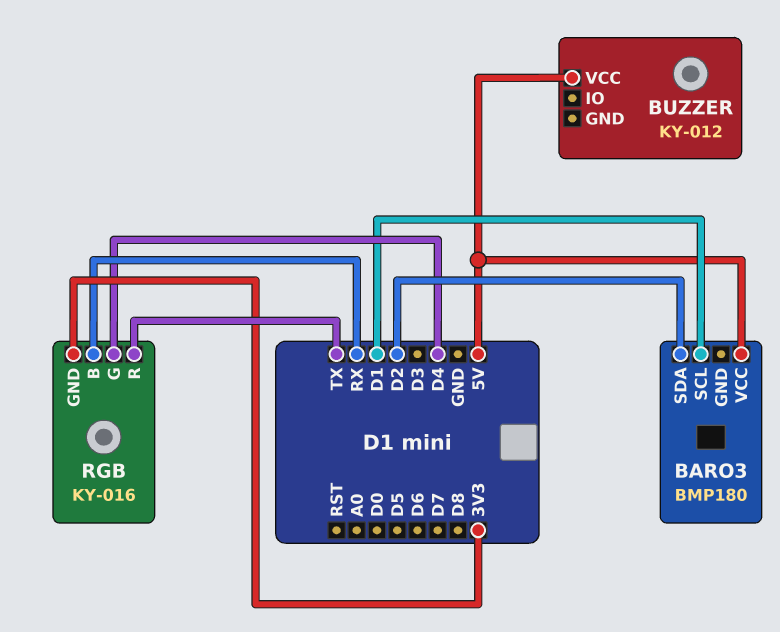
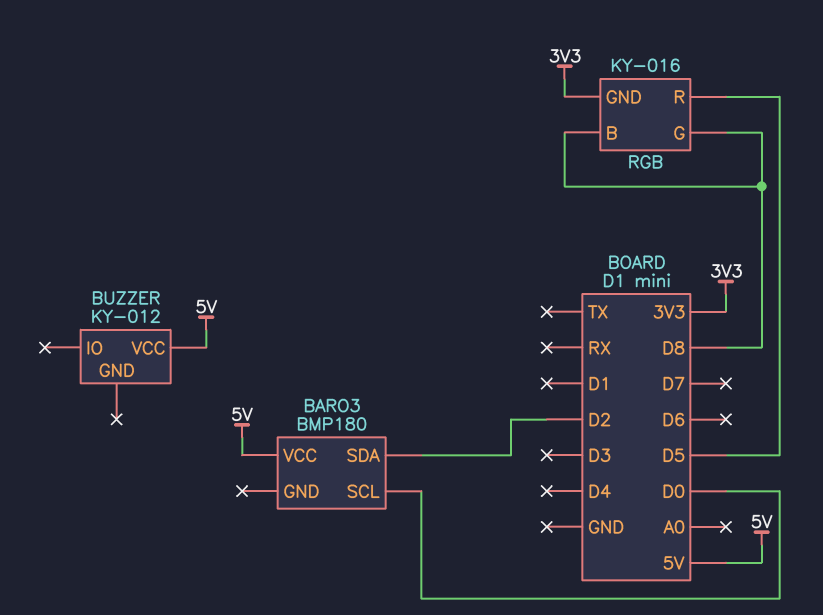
BARO3 pin SCL: D1 -> D0
RGB pin B: RX -> D8
RGB pin G: D4 -> D8
RGB pin R: TX -> D5

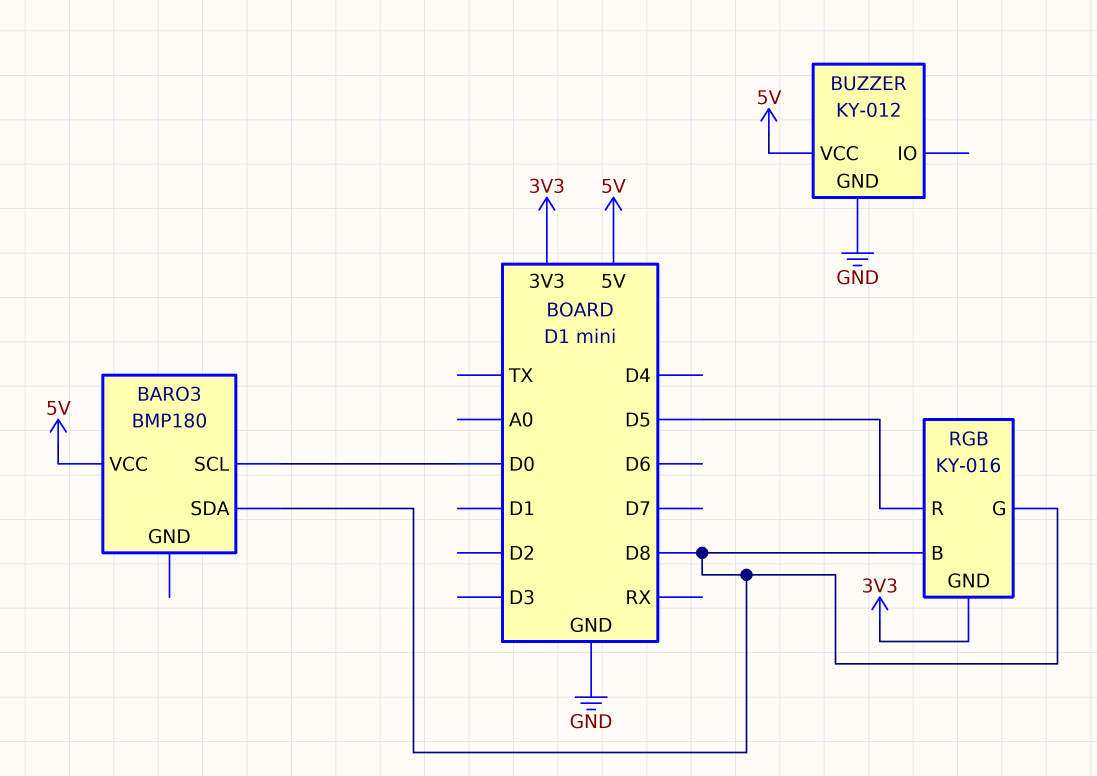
BARO3 pin SDA: D2 -> D8
BUZZER pin GND: none -> GND

